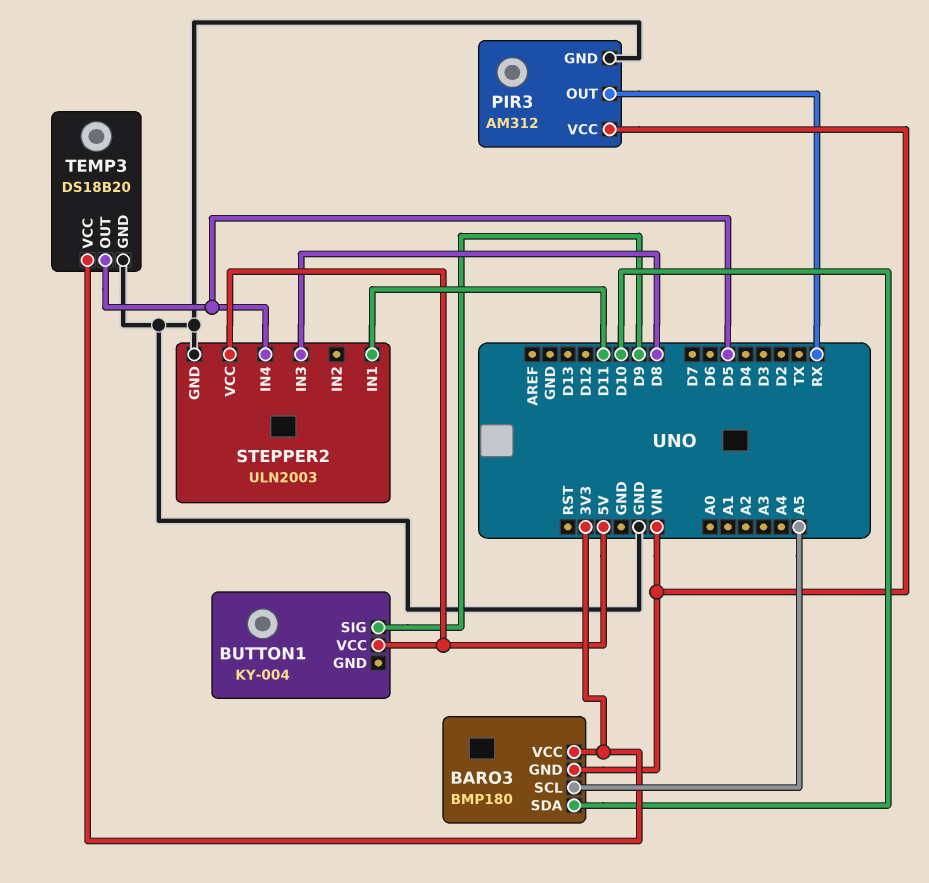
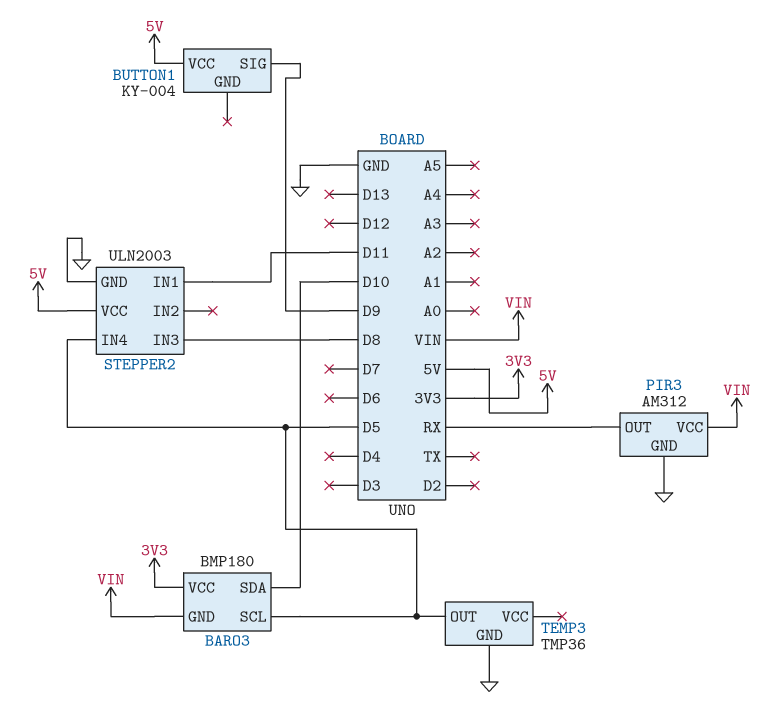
BARO3 pin SCL: A5 -> D5
TEMP3: DS18B20 -> TMP36
TEMP3 pin VCC: 3V3 -> none

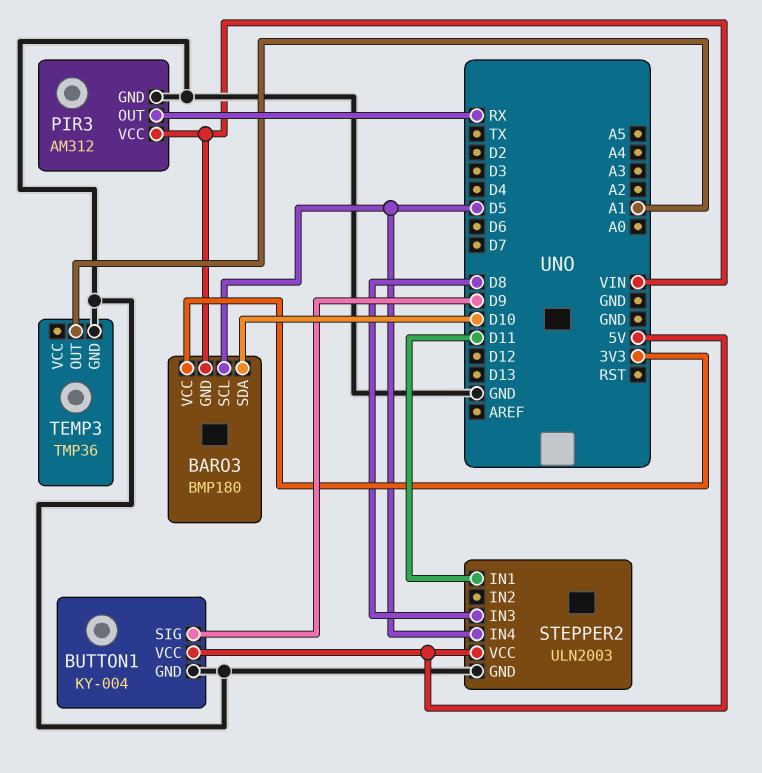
BUTTON1 pin GND: none -> GND
TEMP3 pin OUT: D5 -> A1

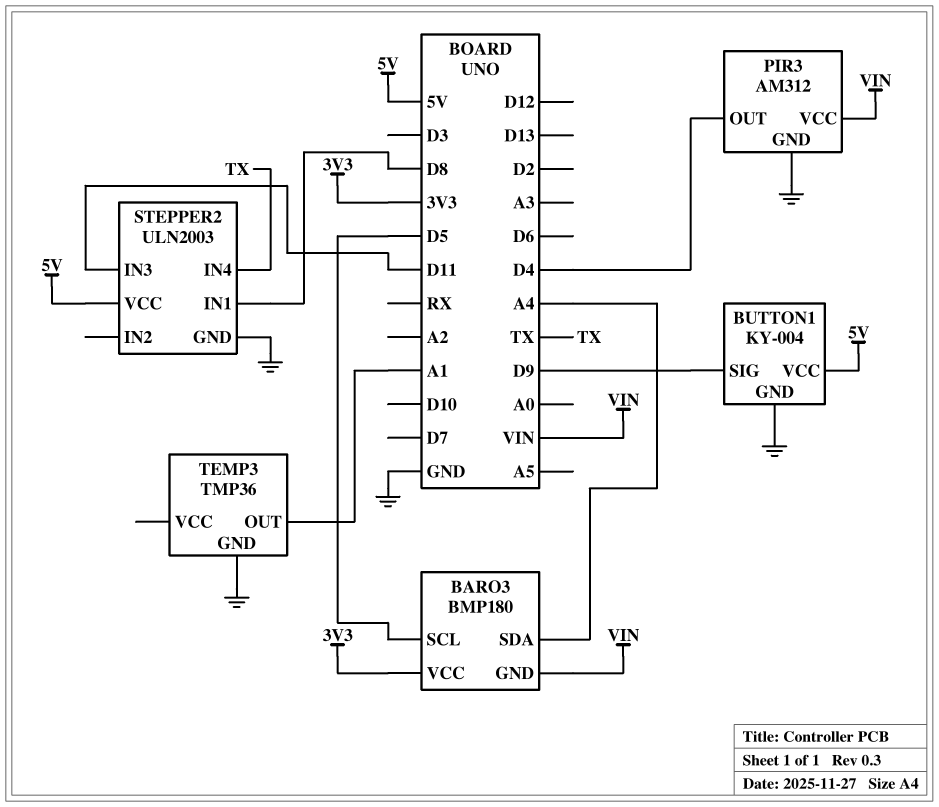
BARO3 pin SDA: D10 -> A4
PIR3 pin OUT: RX -> D4
STEPPER2 pin IN1: D11 -> D8
STEPPER2 pin IN3: D8 -> D11
STEPPER2 pin IN4: D5 -> TX

